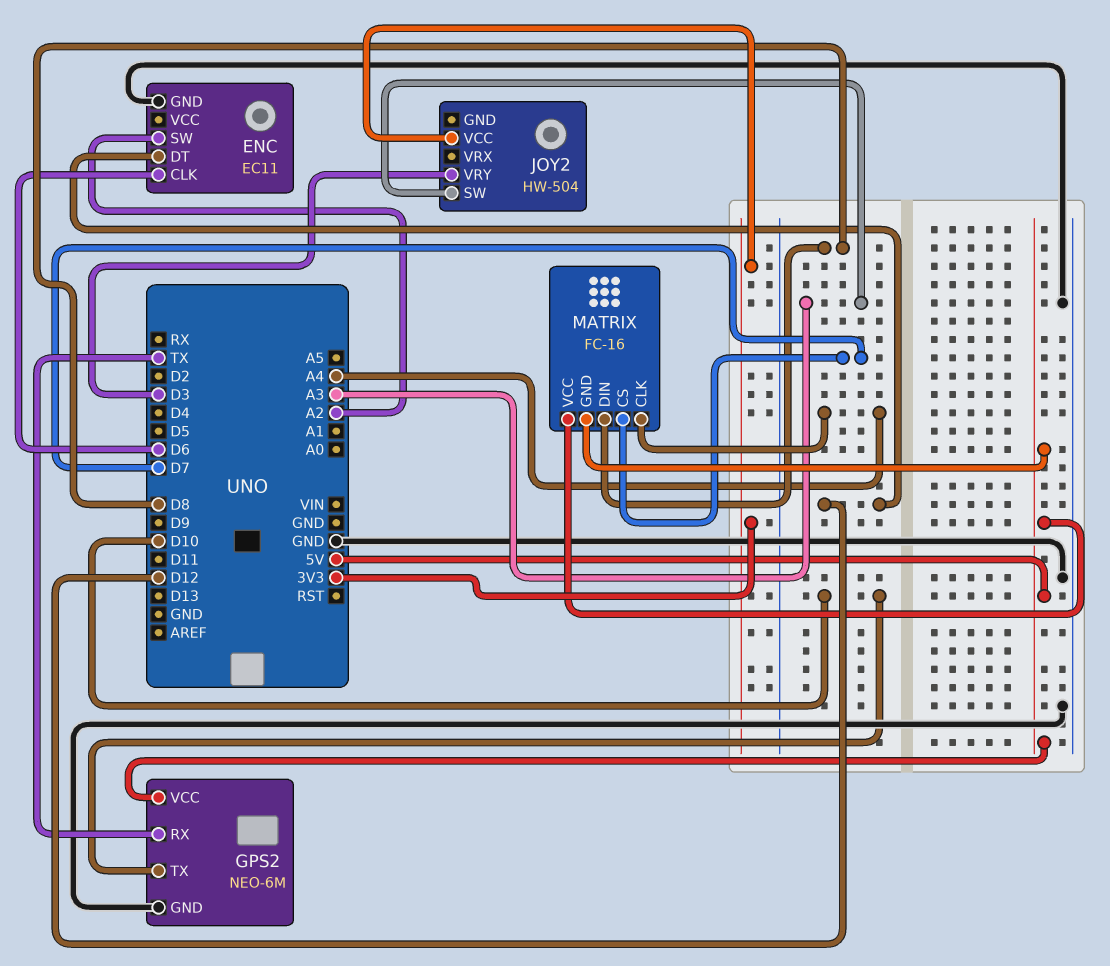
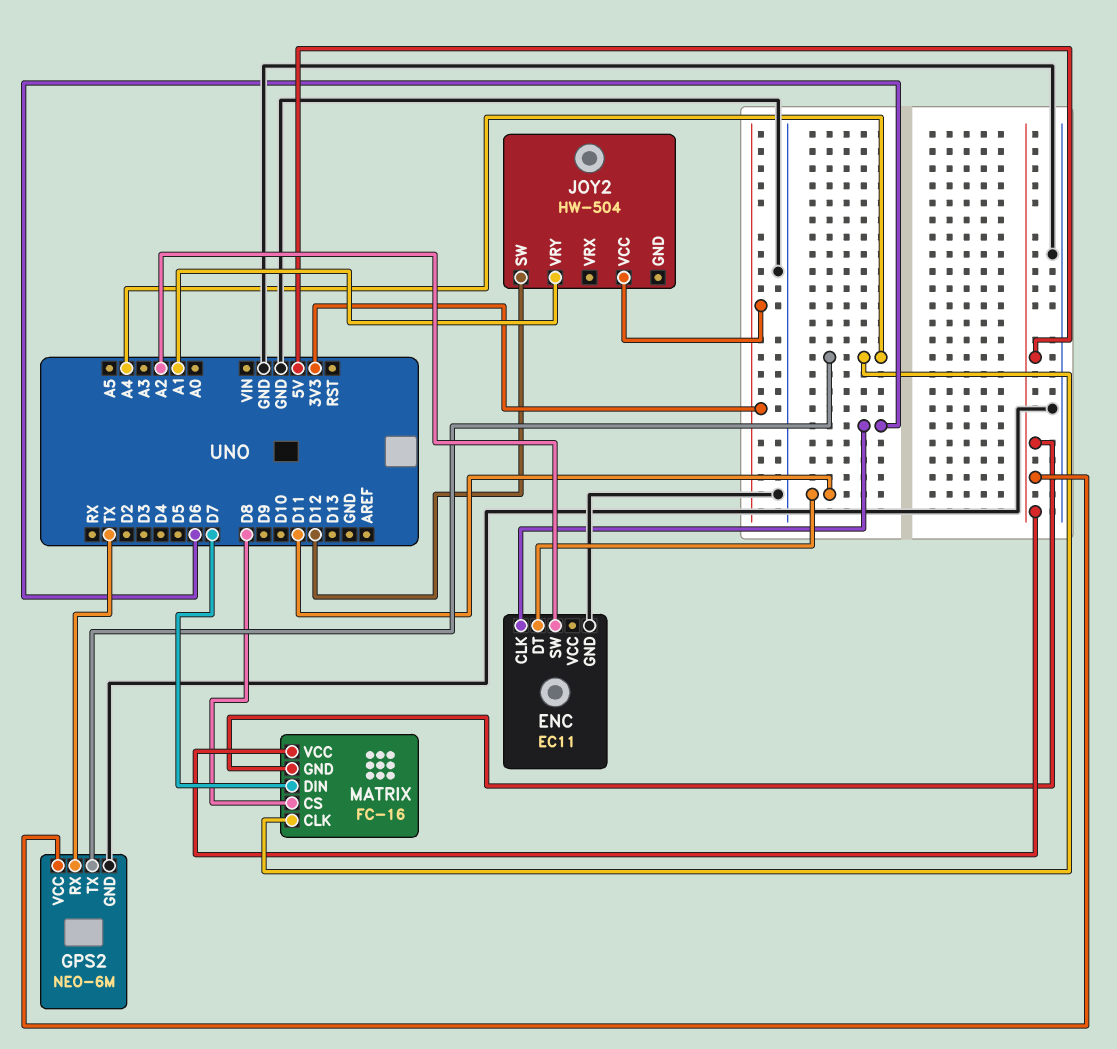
ENC pin DT: D12 -> D11
GPS2 pin TX: D10 -> A4
JOY2 pin SW: A3 -> D12
JOY2 pin VRY: D3 -> A1
MATRIX pin CS: D7 -> D8
MATRIX pin DIN: D8 -> D7

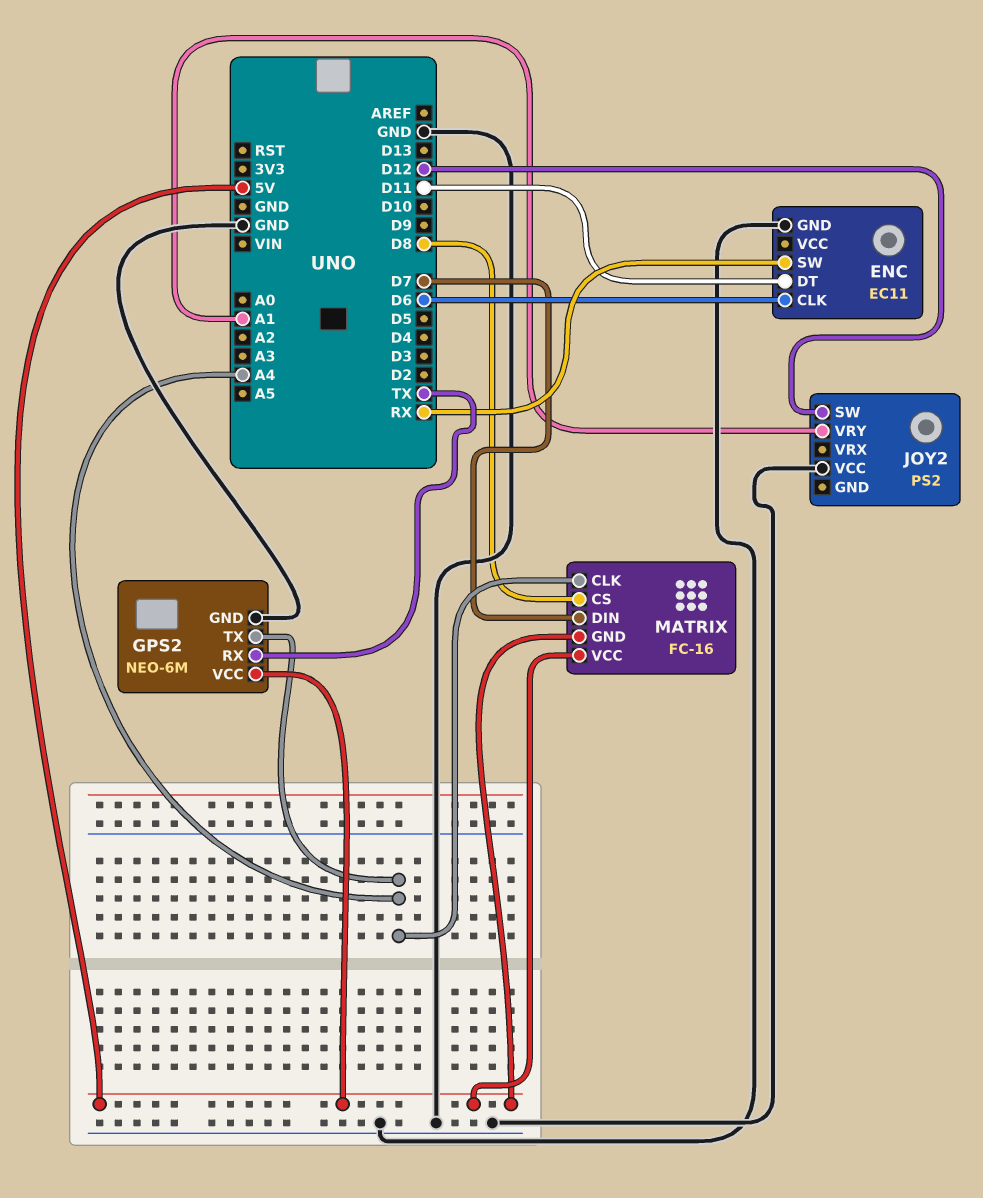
ENC pin SW: A2 -> RX
JOY2: HW-504 -> PS2
JOY2 pin VCC: 3V3 -> GND

